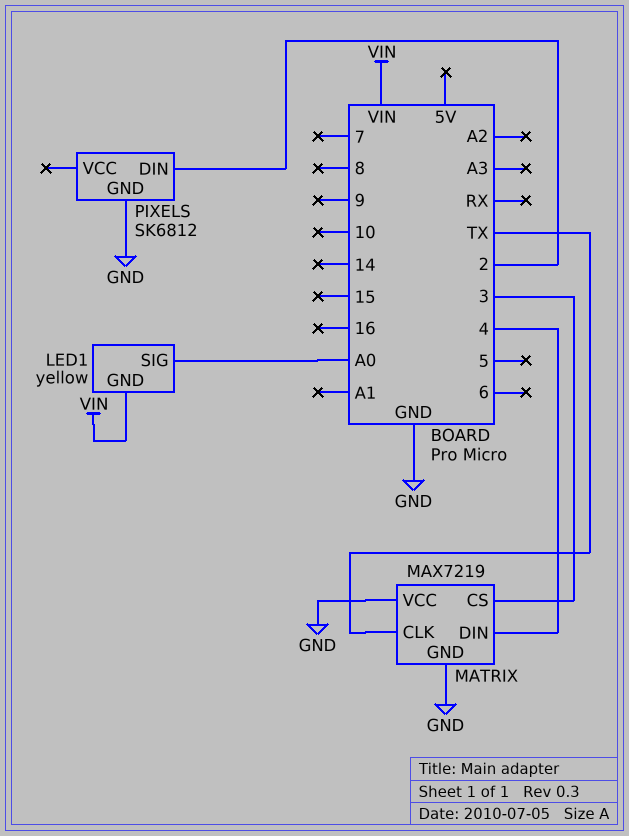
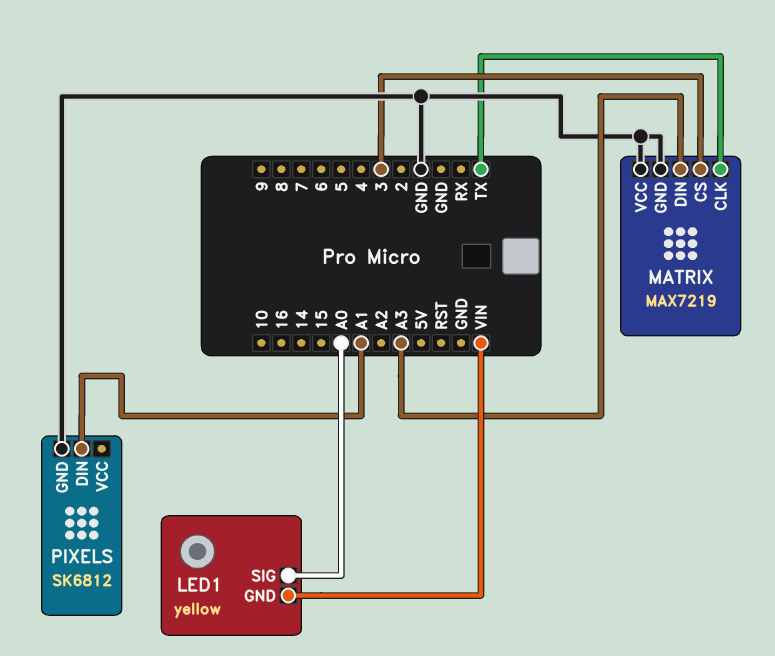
MATRIX pin DIN: 4 -> A3
PIXELS pin DIN: 2 -> A1

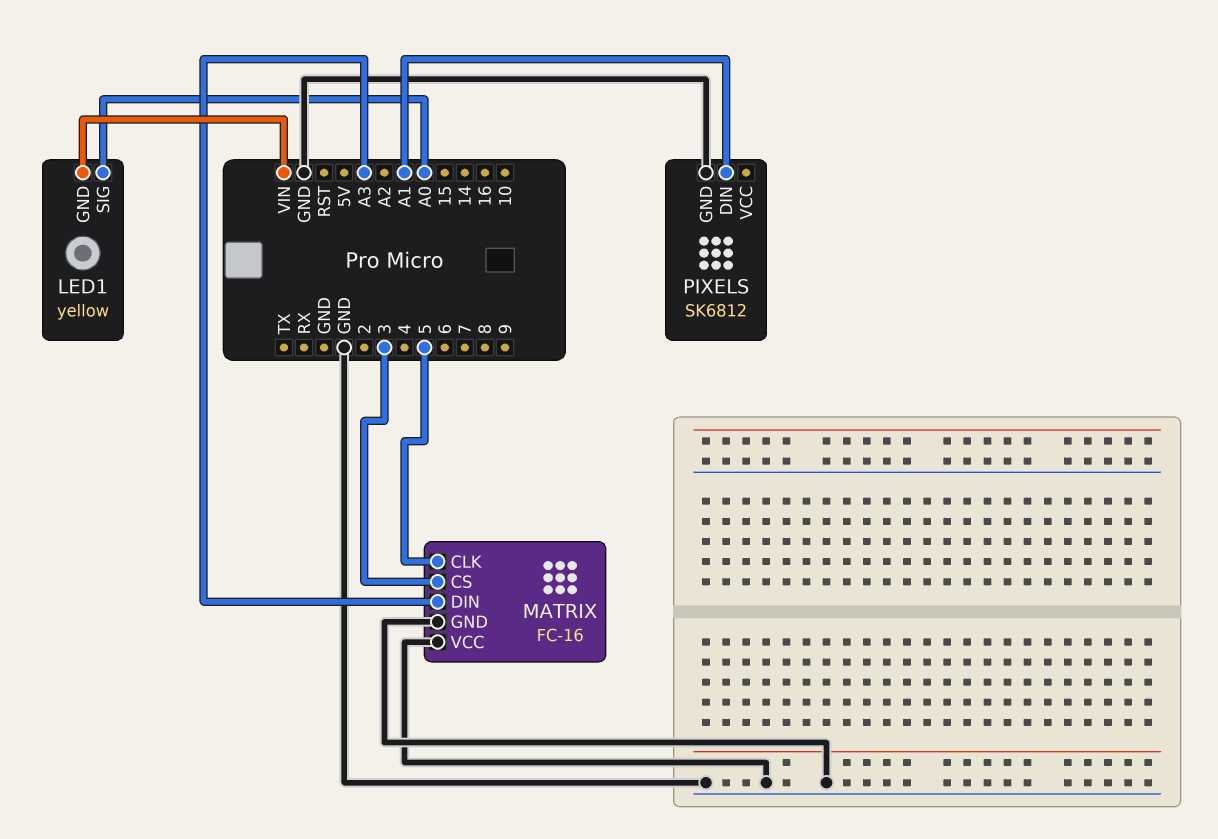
MATRIX: MAX7219 -> FC-16
MATRIX pin CLK: TX -> 5

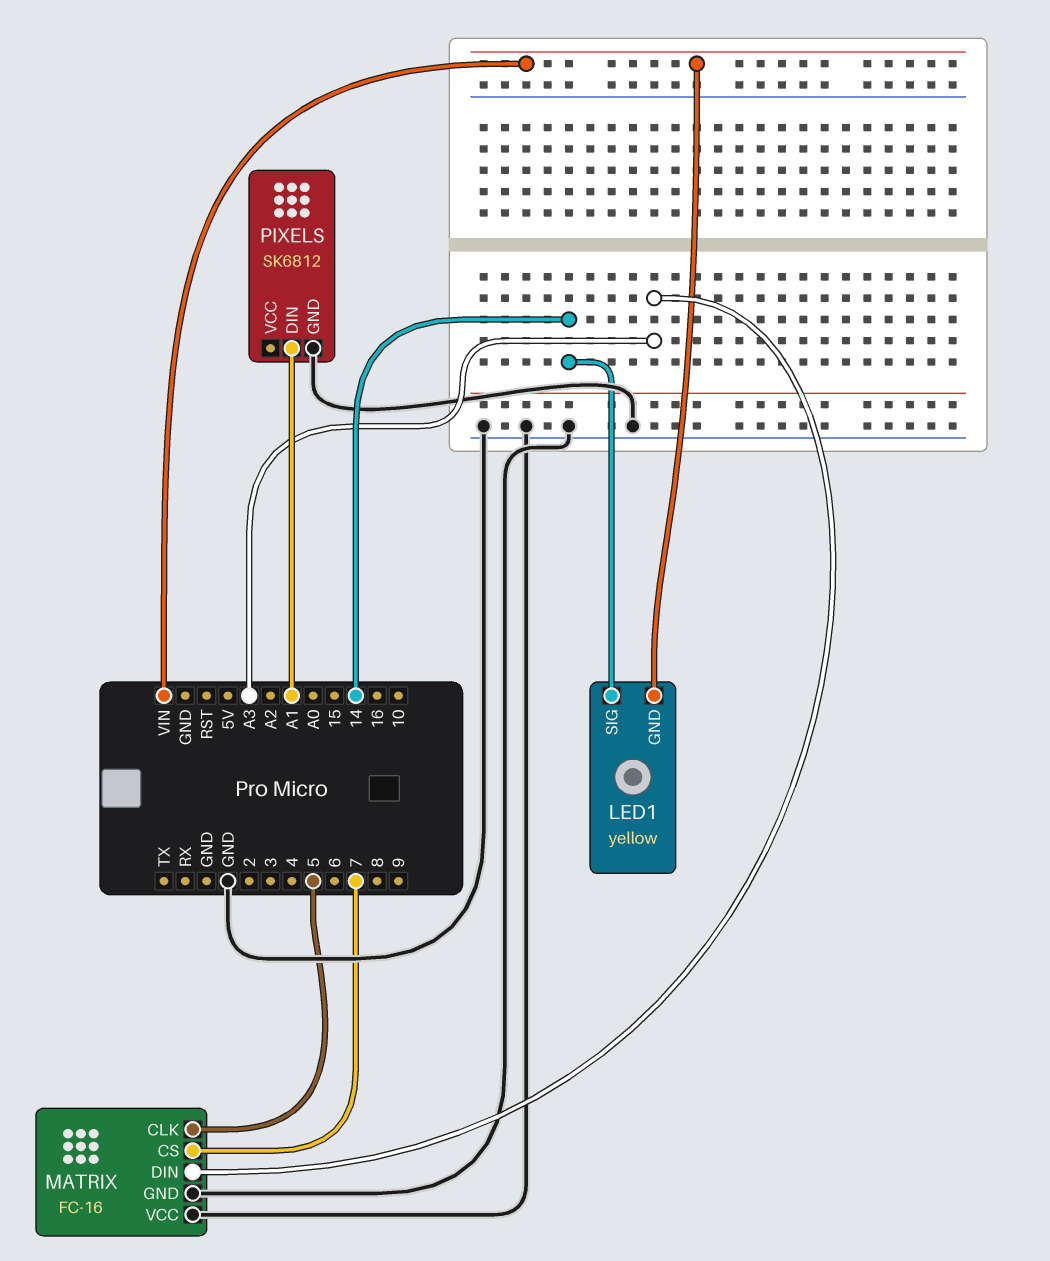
LED1 pin SIG: A0 -> 14
MATRIX pin CS: 3 -> 7

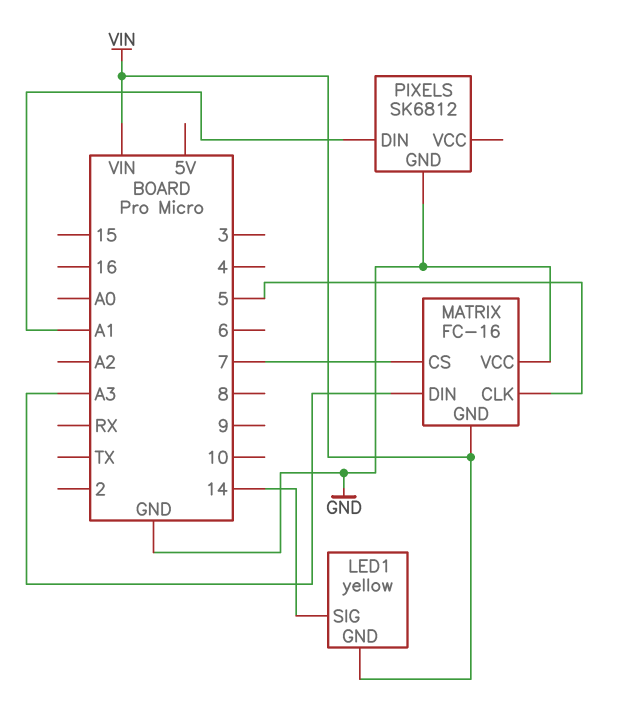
MATRIX pin GND: GND -> VIN

